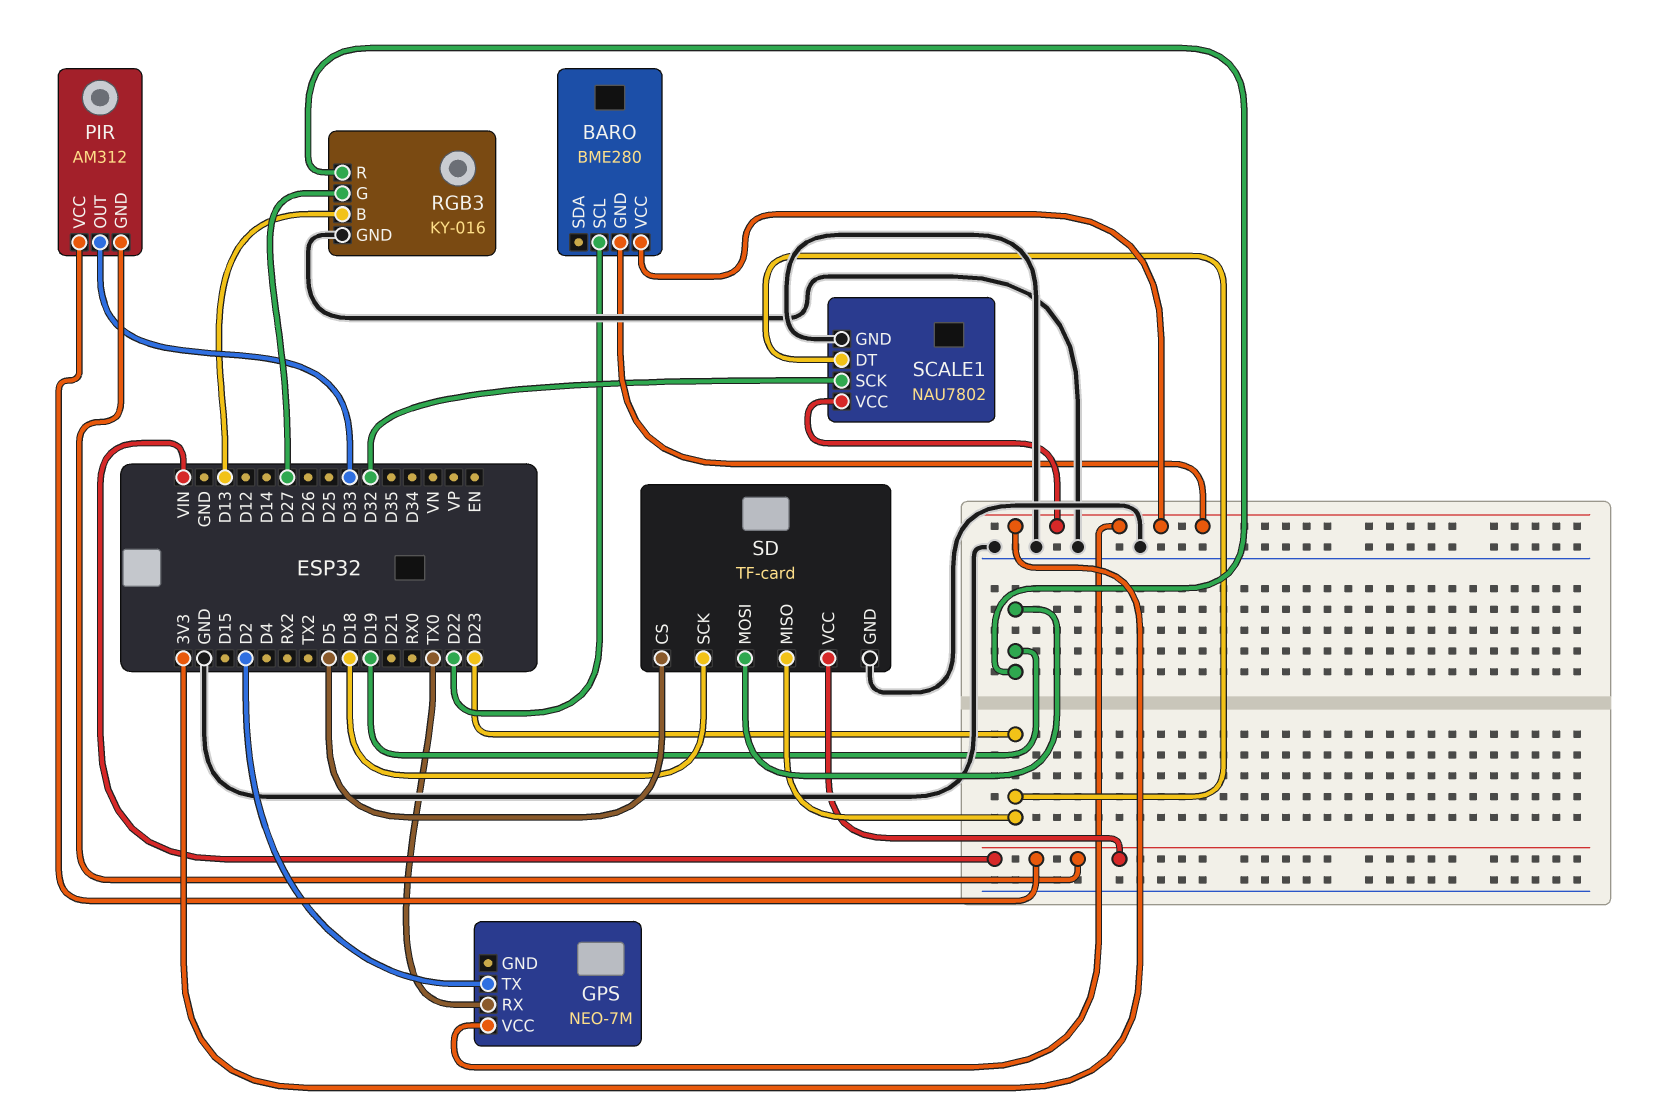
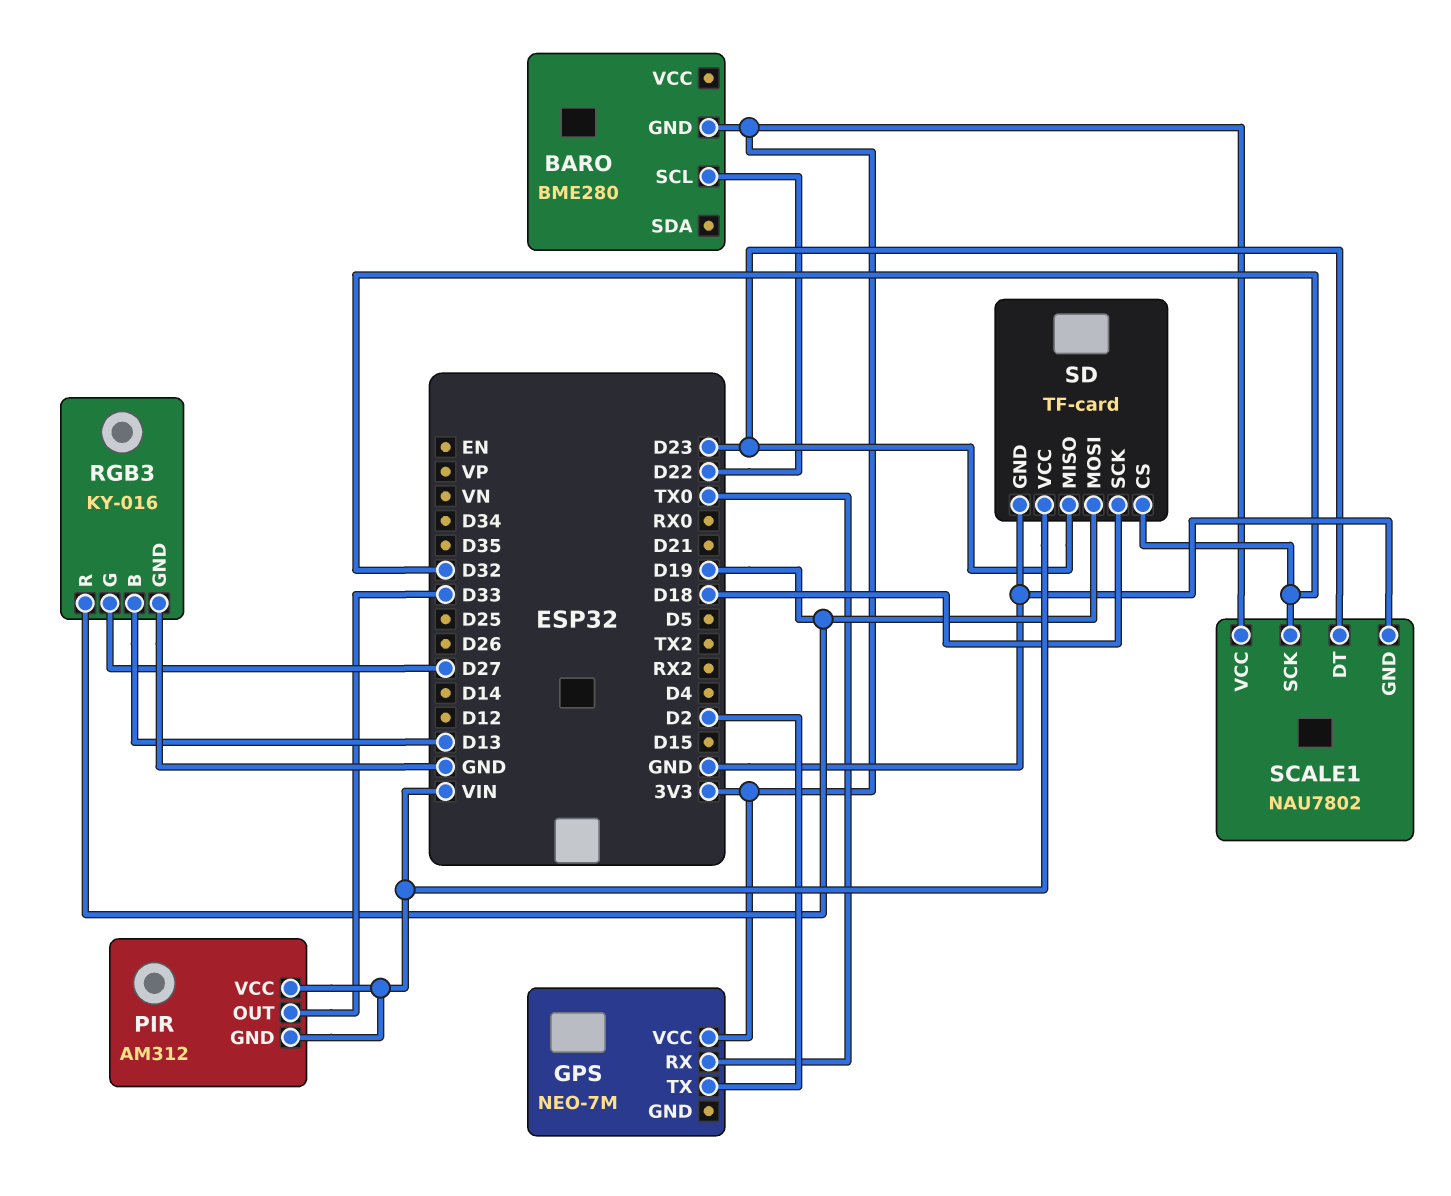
BARO pin VCC: 3V3 -> none
SD pin CS: D5 -> D32

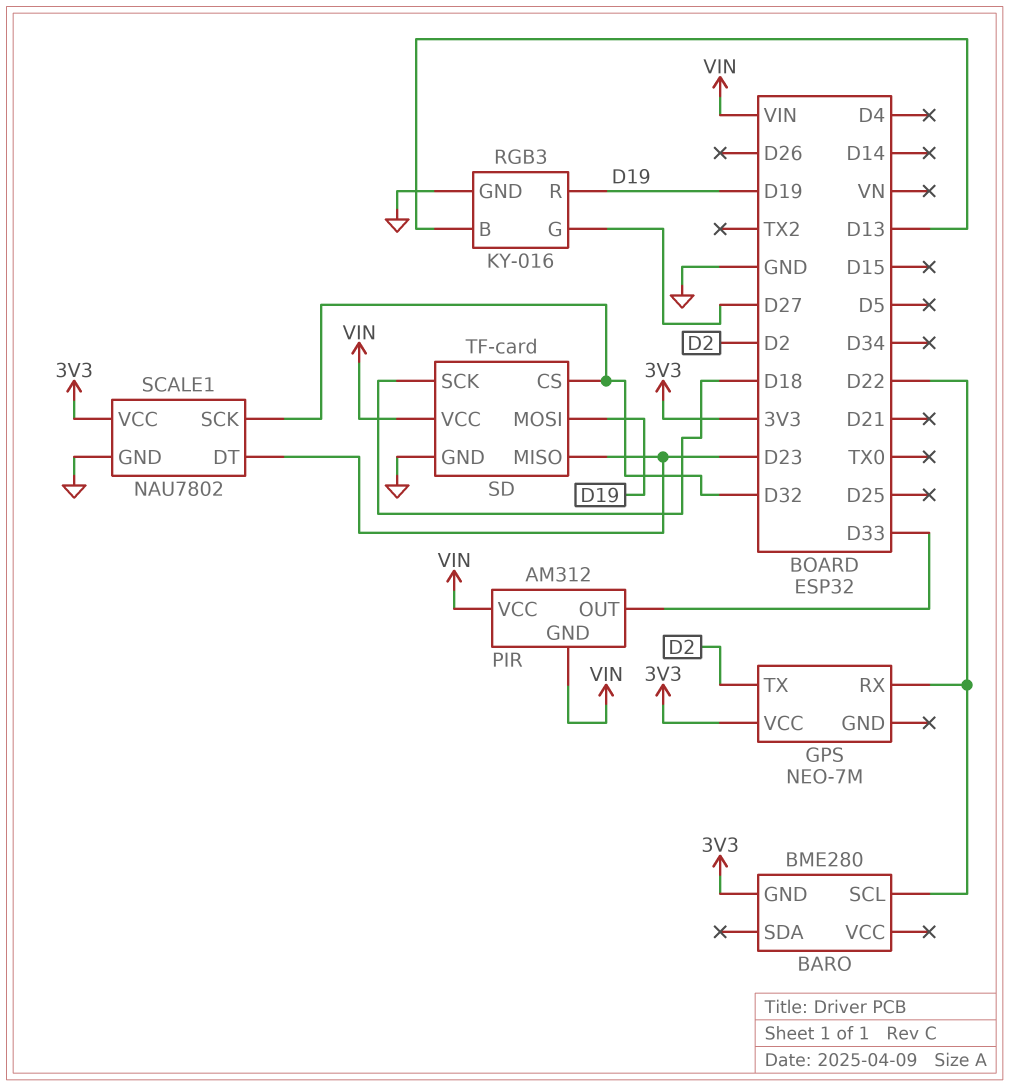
GPS pin RX: TX0 -> D22

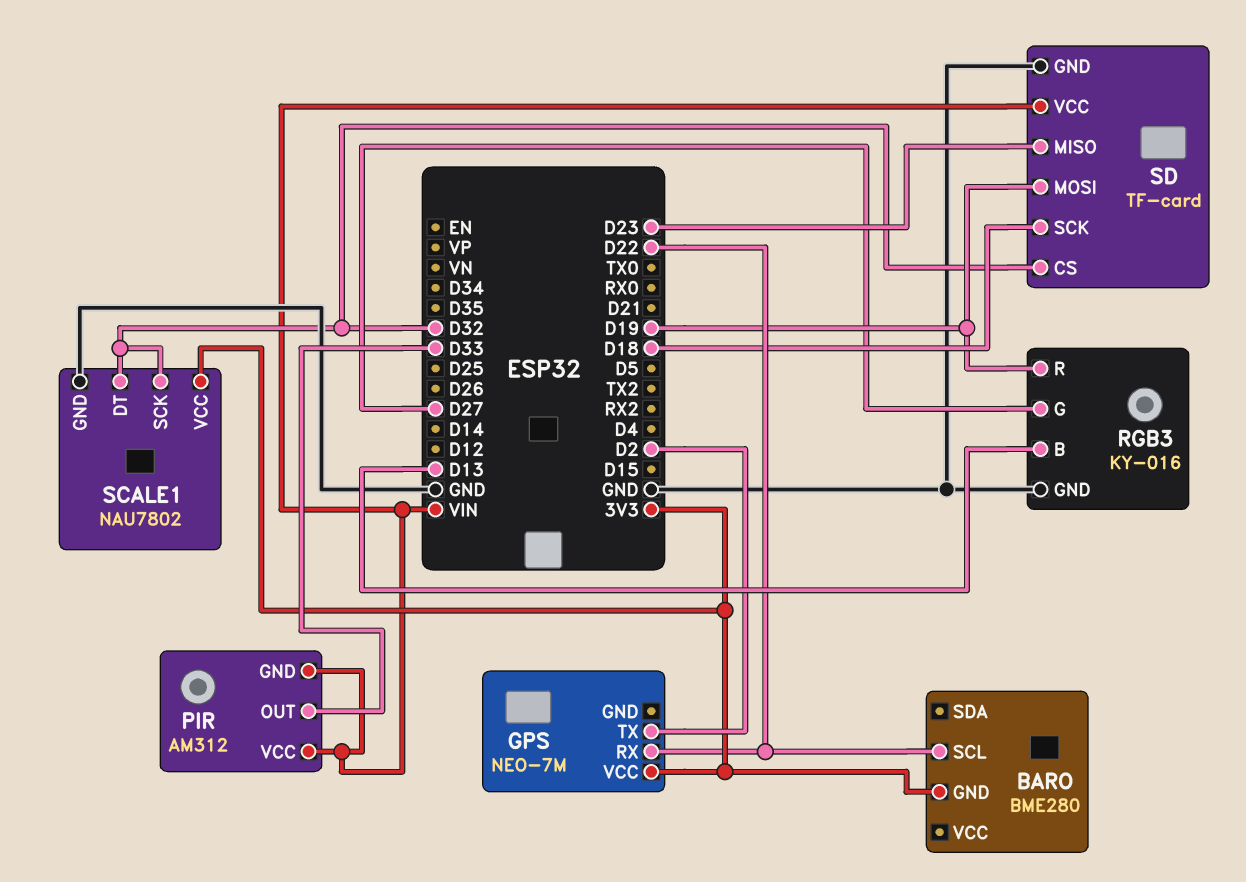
SCALE1 pin DT: D23 -> D32

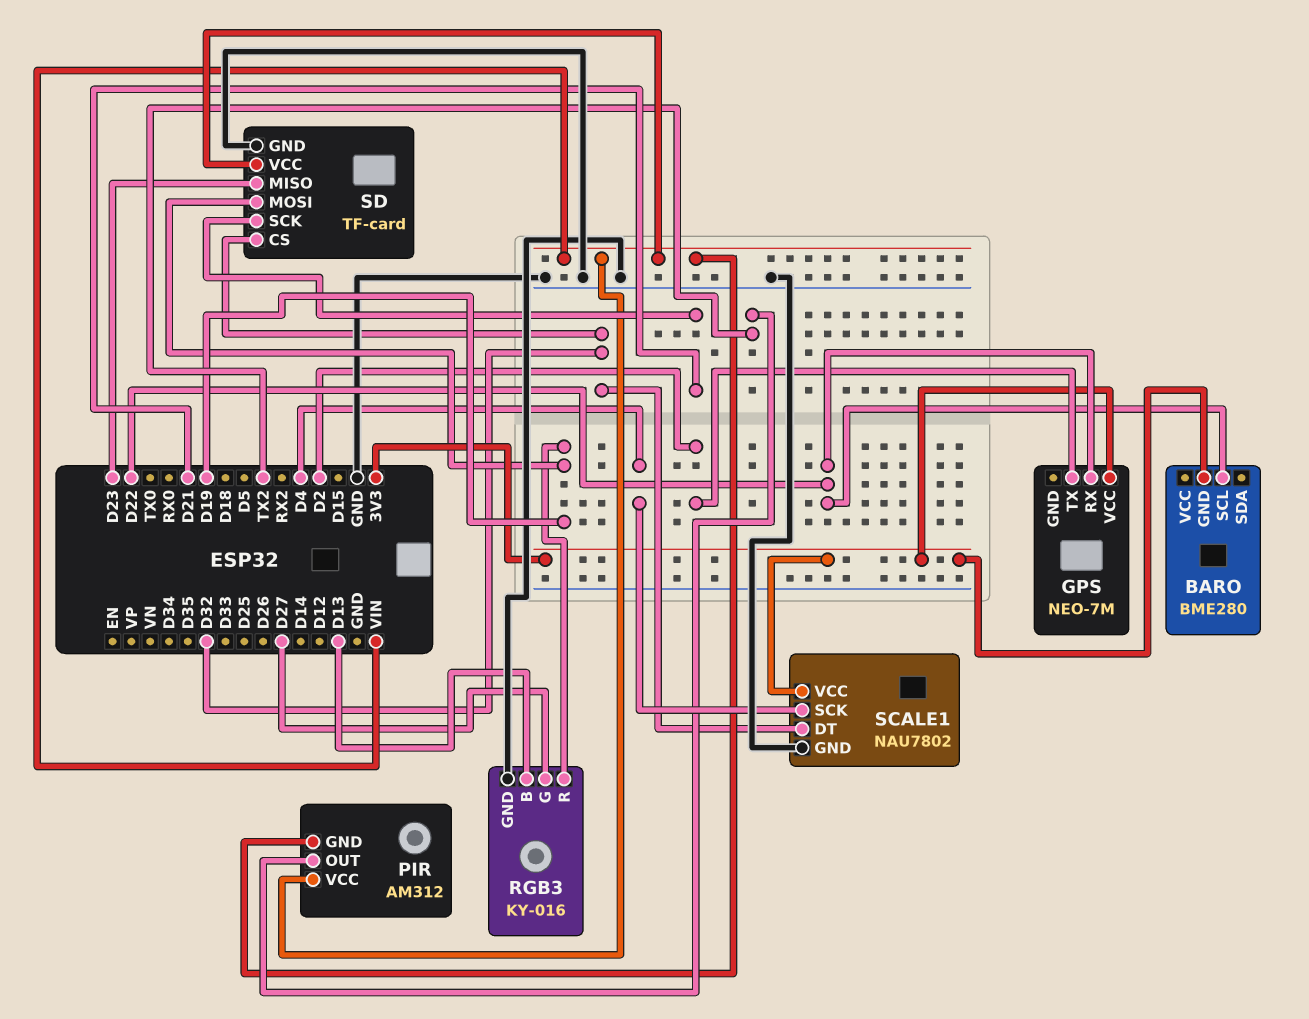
PIR pin OUT: D33 -> TX2
SCALE1 pin SCK: D32 -> D4
SD pin SCK: D18 -> D21

